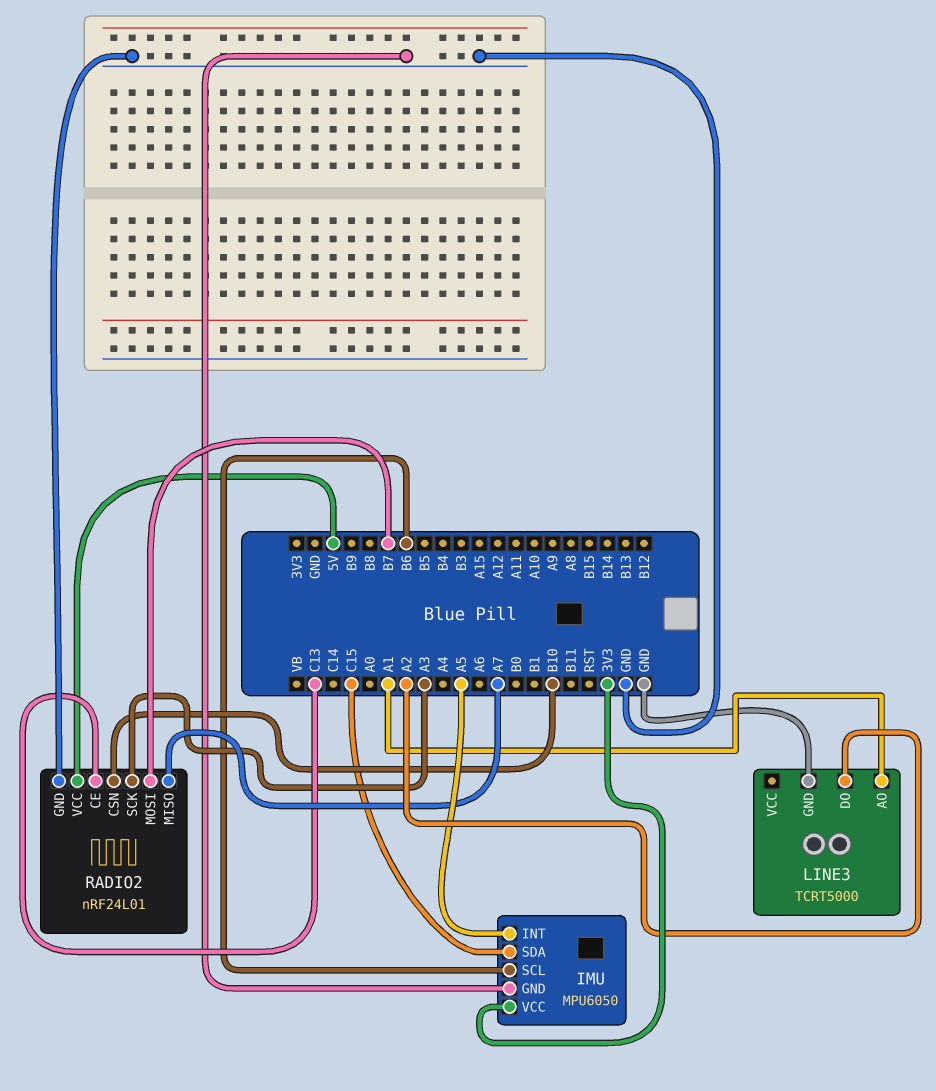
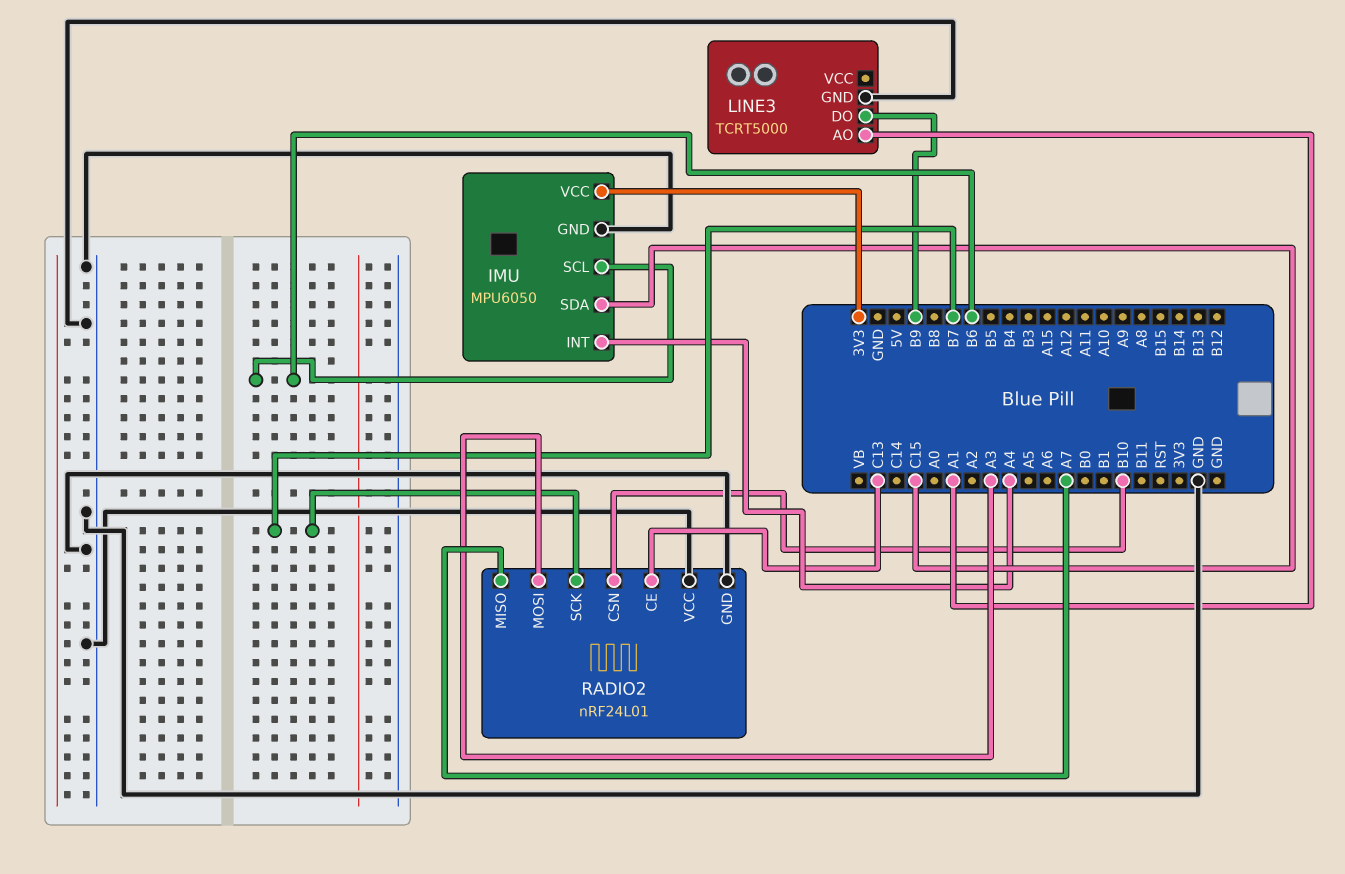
IMU pin INT: A5 -> A4
LINE3 pin DO: A2 -> B9
RADIO2 pin MOSI: B7 -> A3
RADIO2 pin SCK: A3 -> B7
RADIO2 pin VCC: 5V -> GND

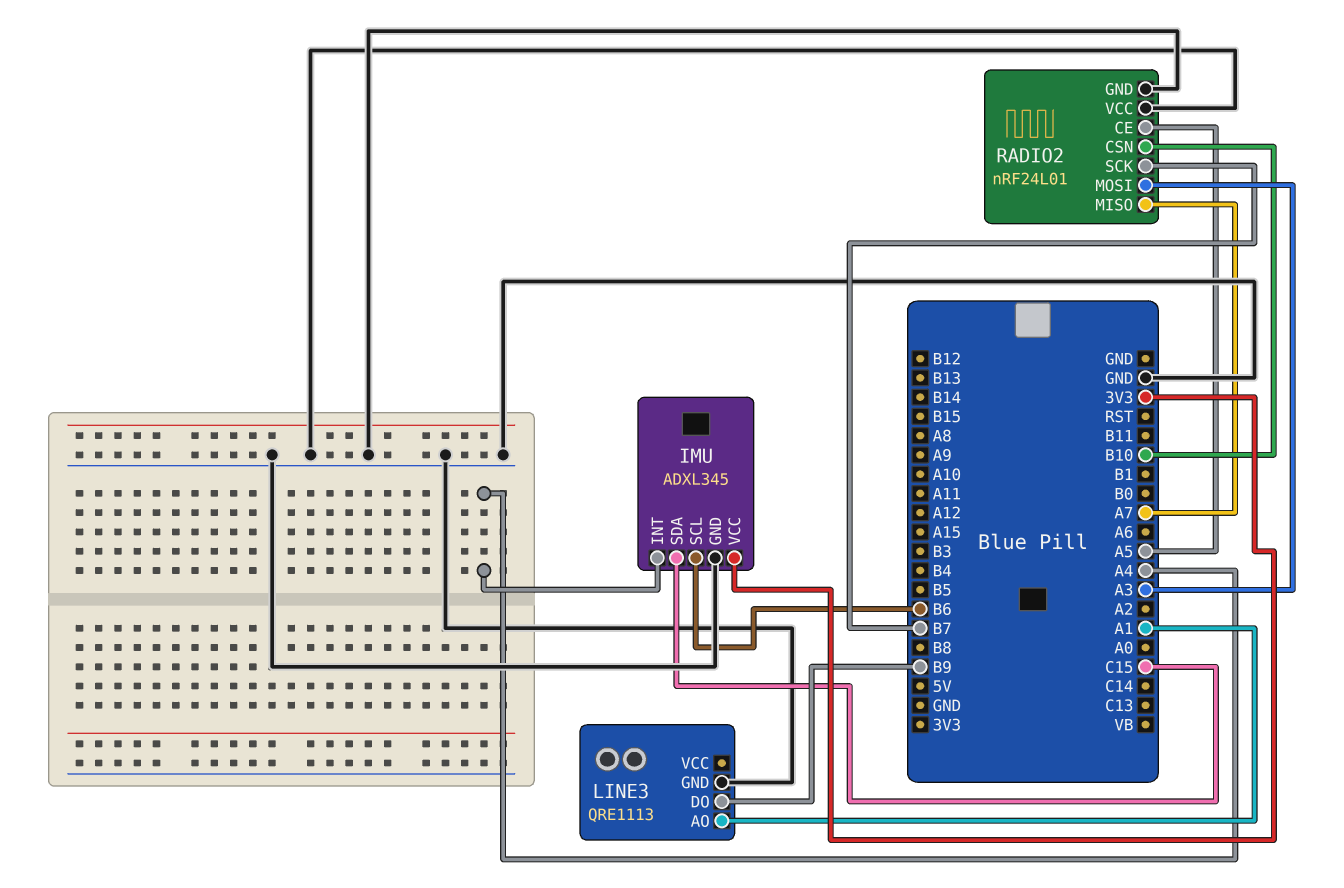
IMU: MPU6050 -> ADXL345
LINE3: TCRT5000 -> QRE1113
RADIO2 pin CE: C13 -> A5

